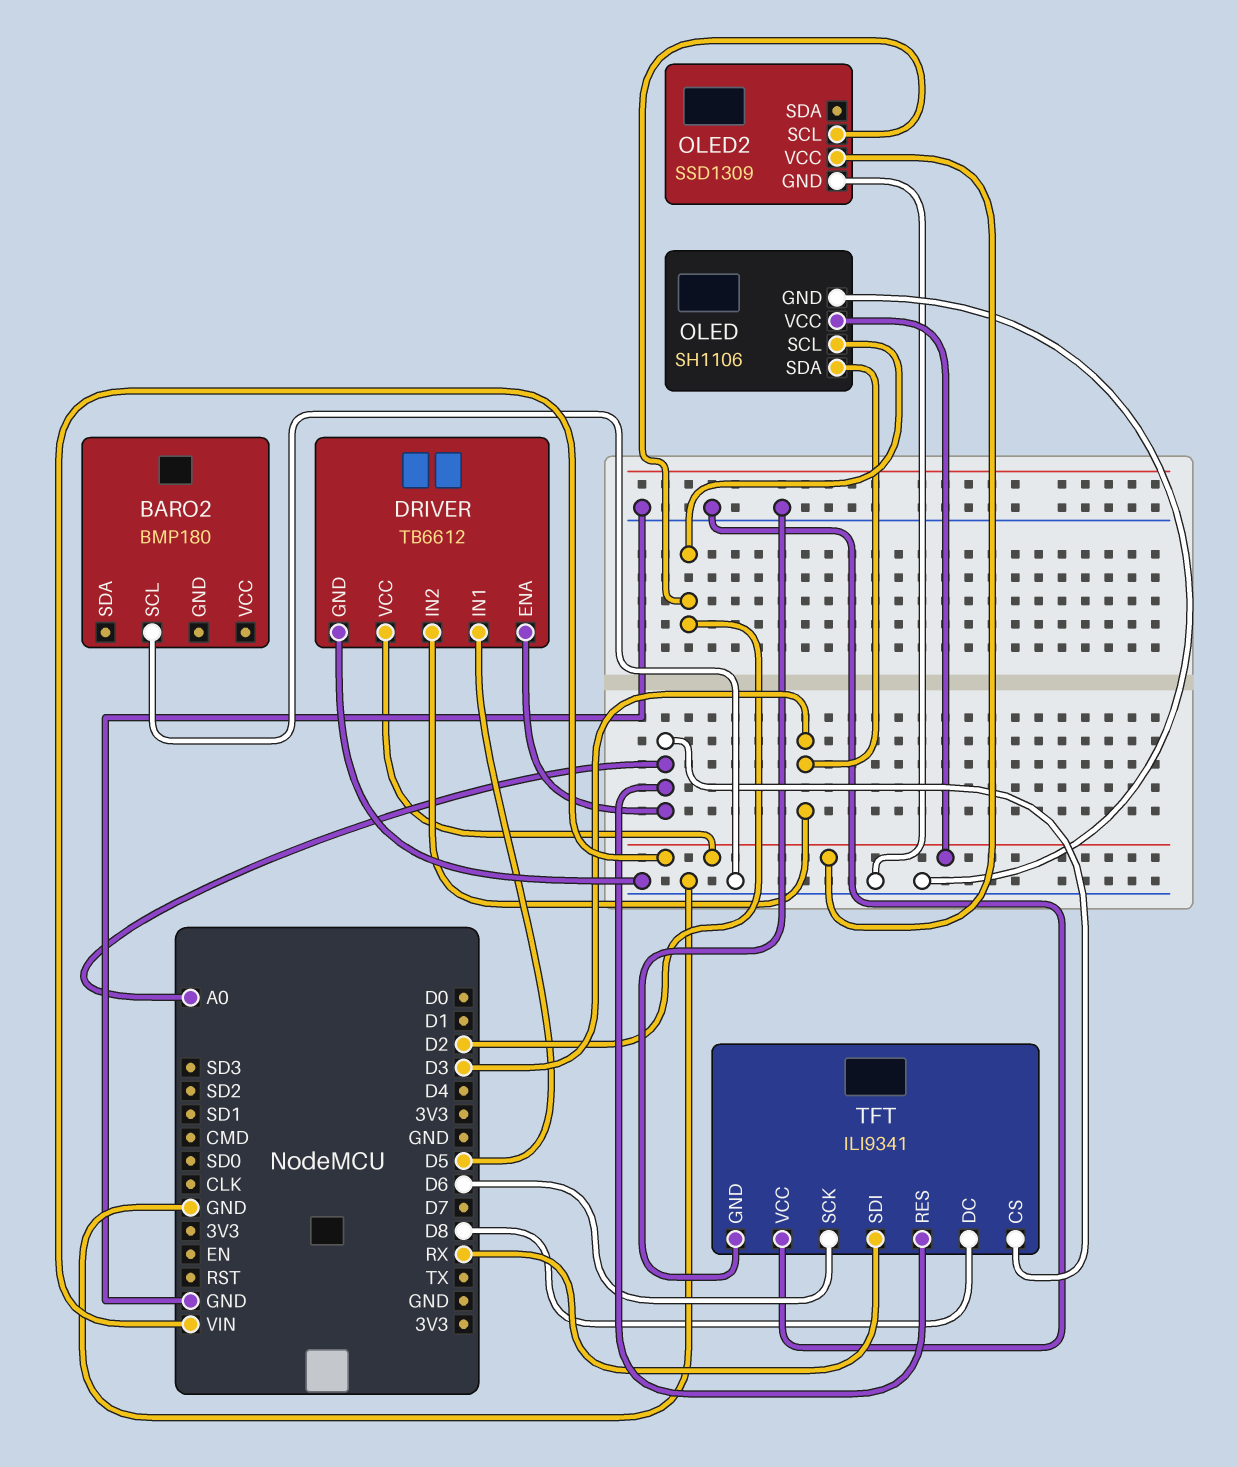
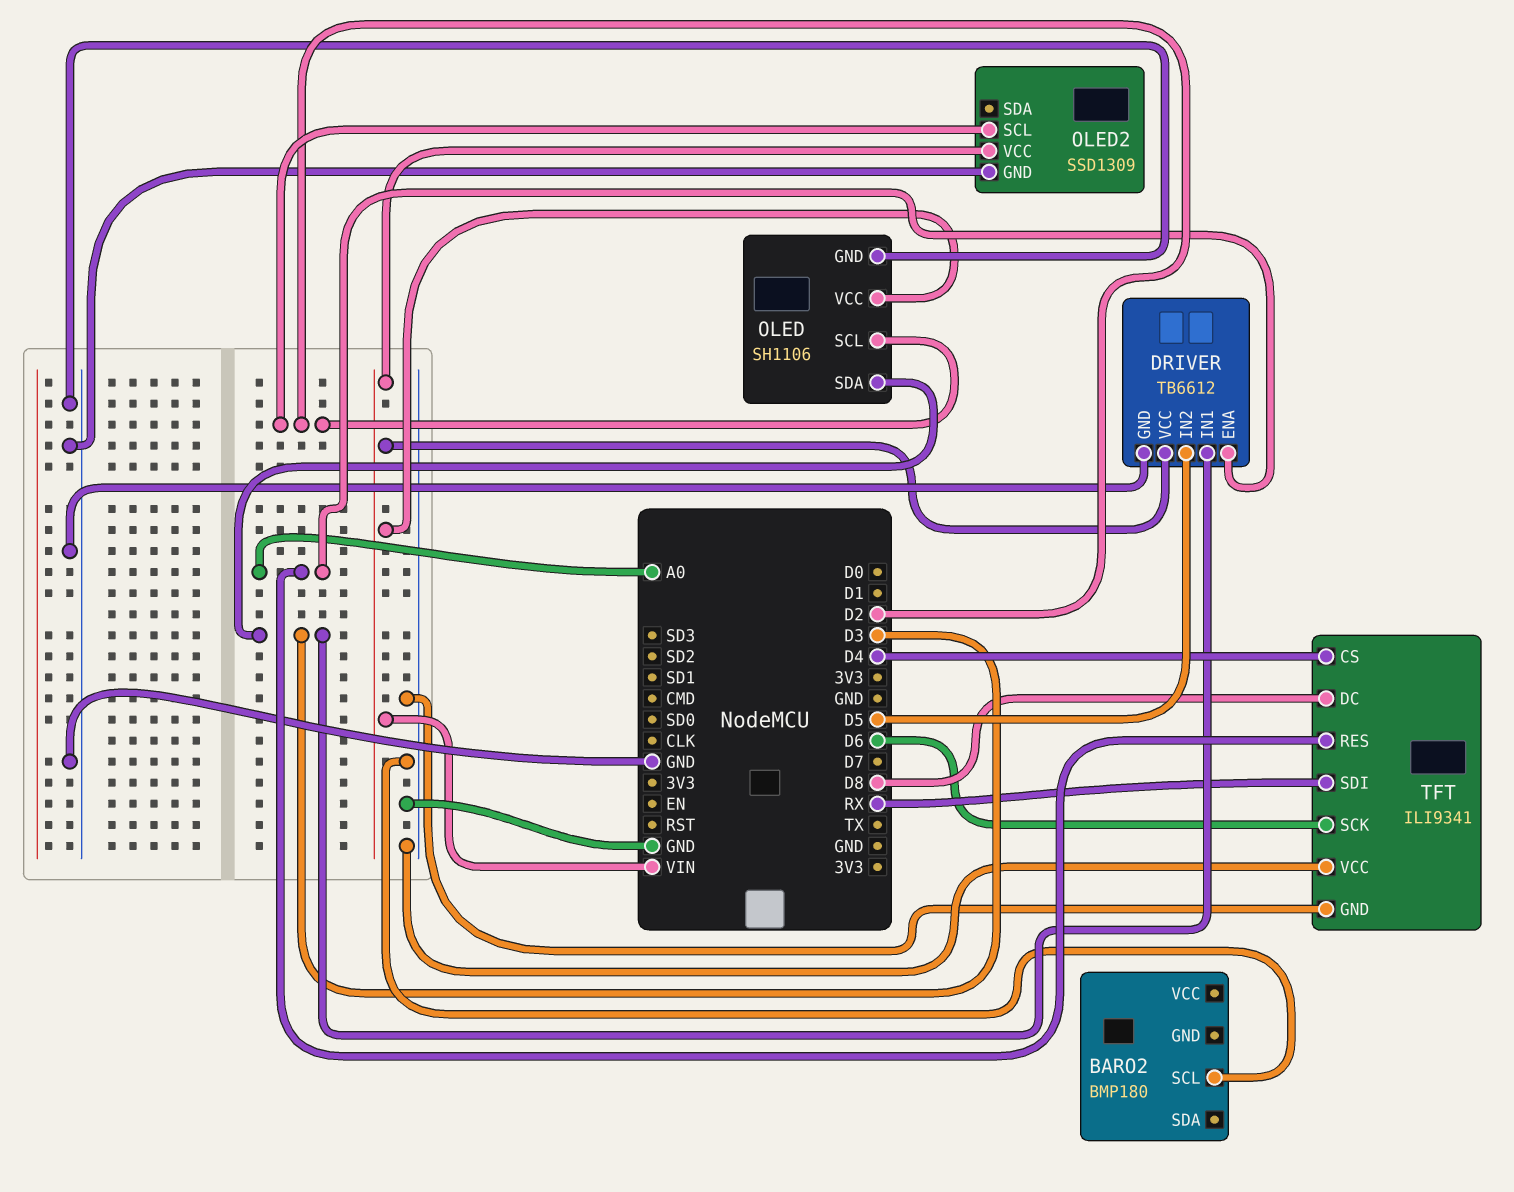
DRIVER pin IN1: D5 -> D3
DRIVER pin IN2: D3 -> D5
TFT pin CS: A0 -> D4

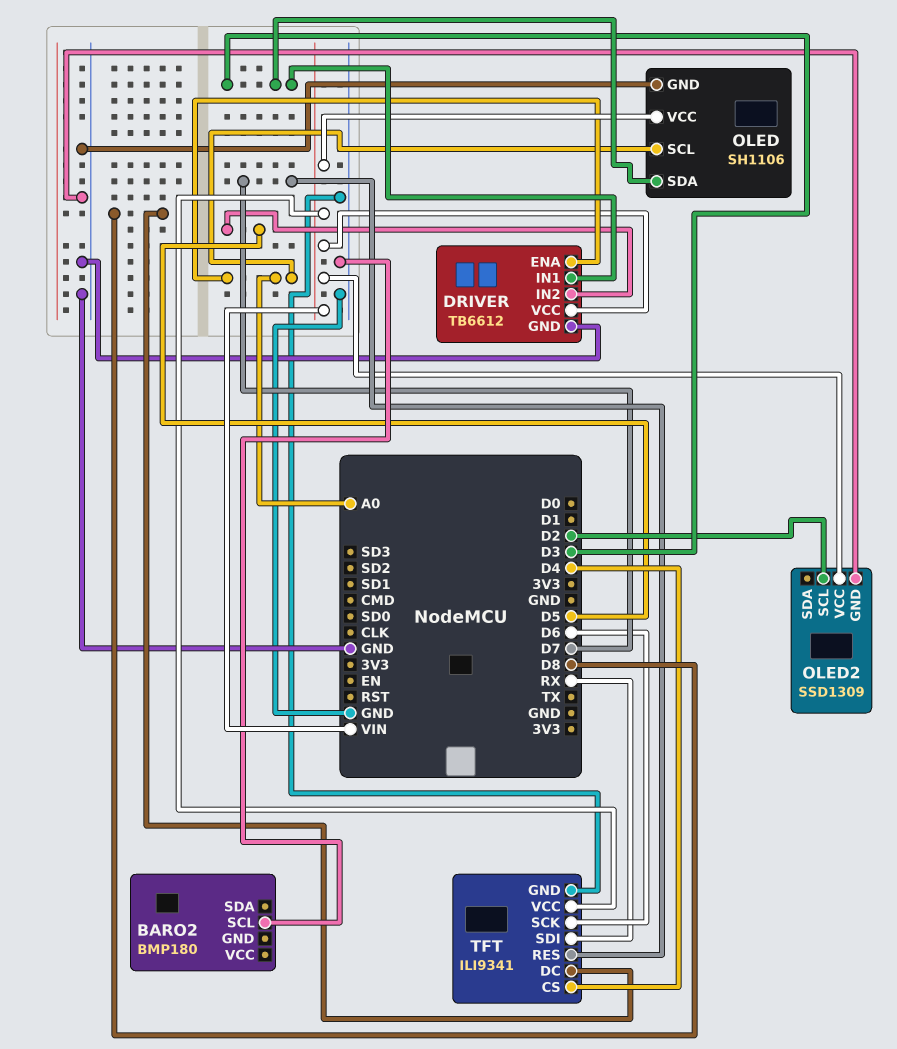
OLED pin SCL: D2 -> A0
TFT pin RES: A0 -> D7
TFT pin VCC: GND -> VIN

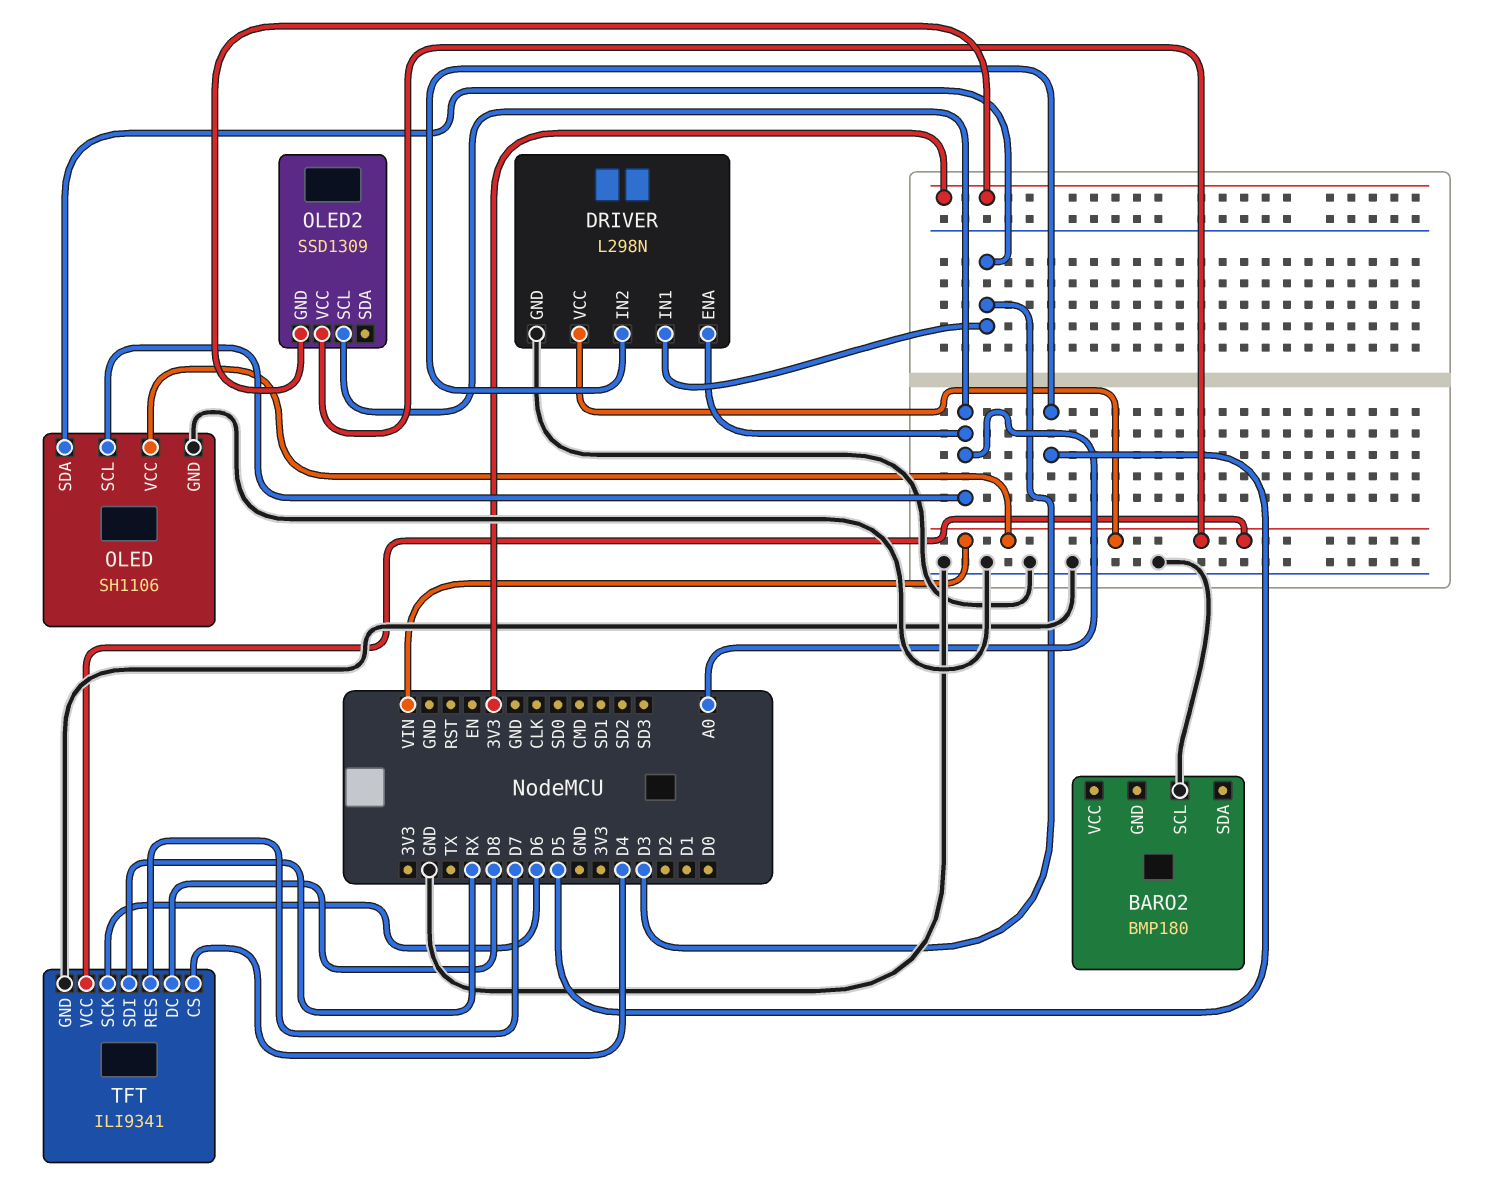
DRIVER: TB6612 -> L298N
OLED2 pin GND: GND -> 3V3
OLED2 pin SCL: D2 -> A0

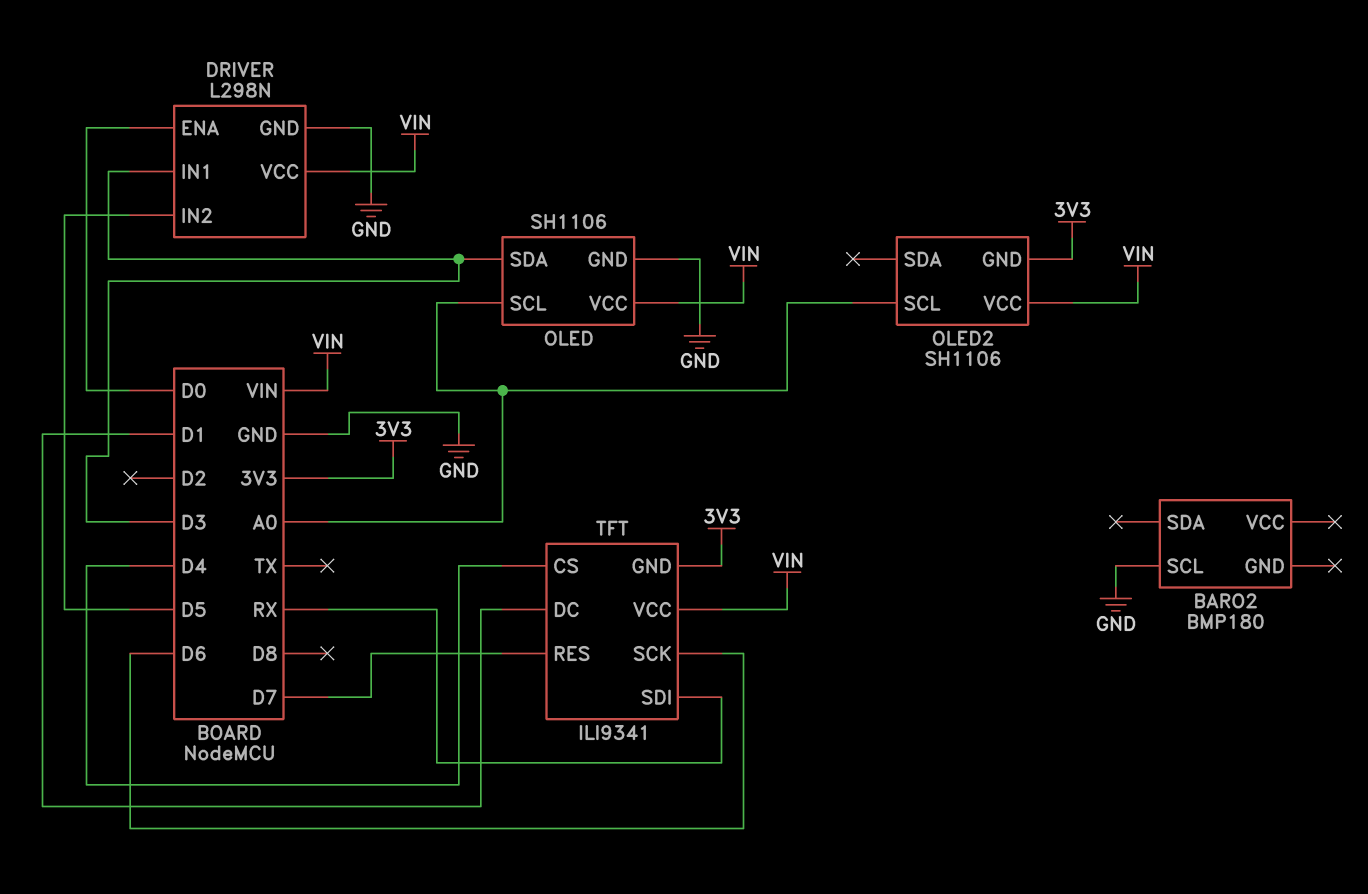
DRIVER pin ENA: A0 -> D0
OLED2: SSD1309 -> SH1106
TFT pin DC: D8 -> D1
TFT pin GND: GND -> 3V3

